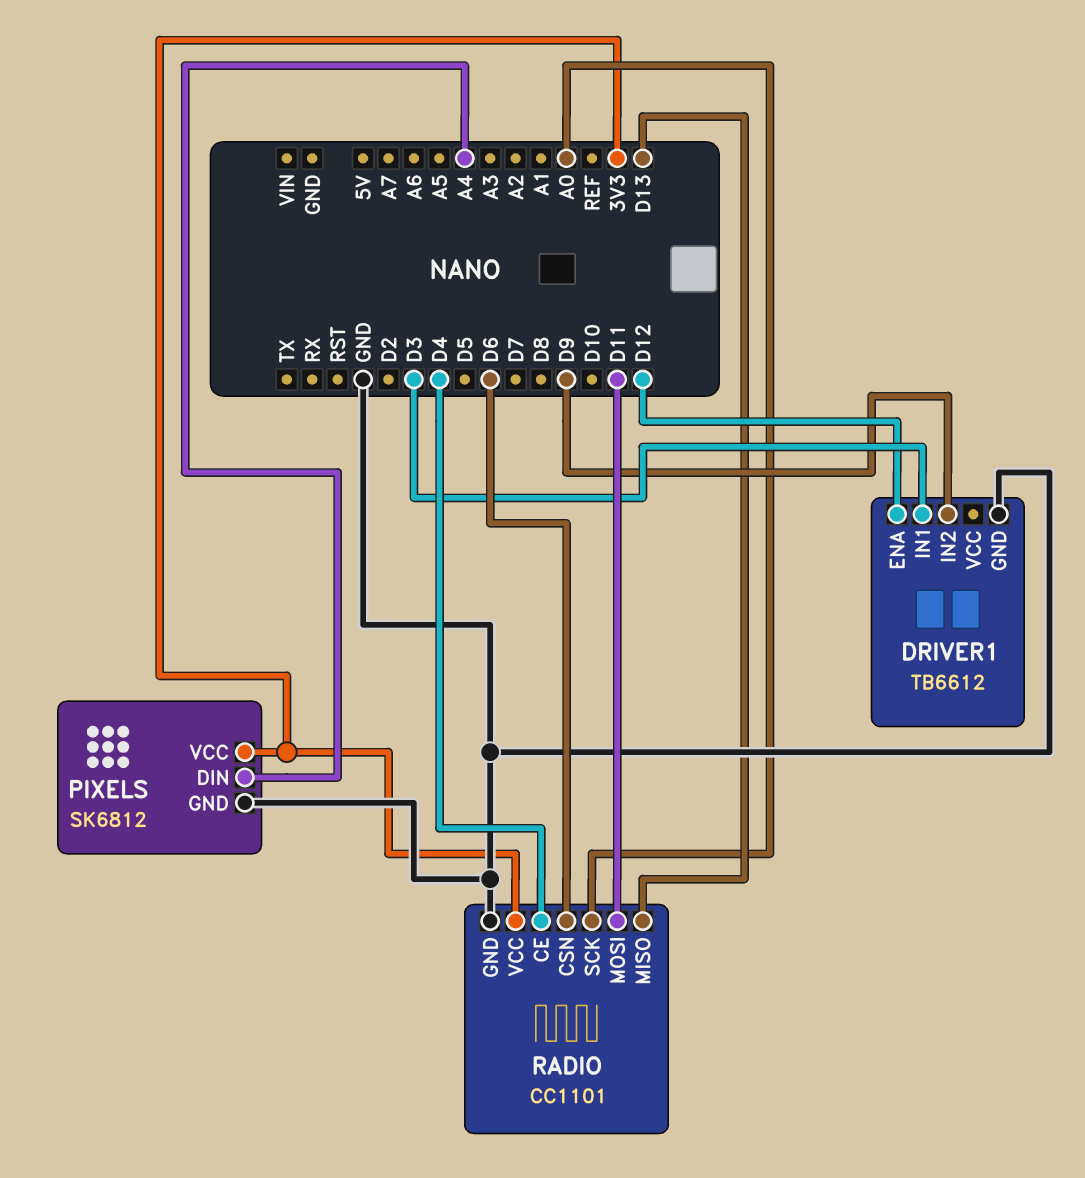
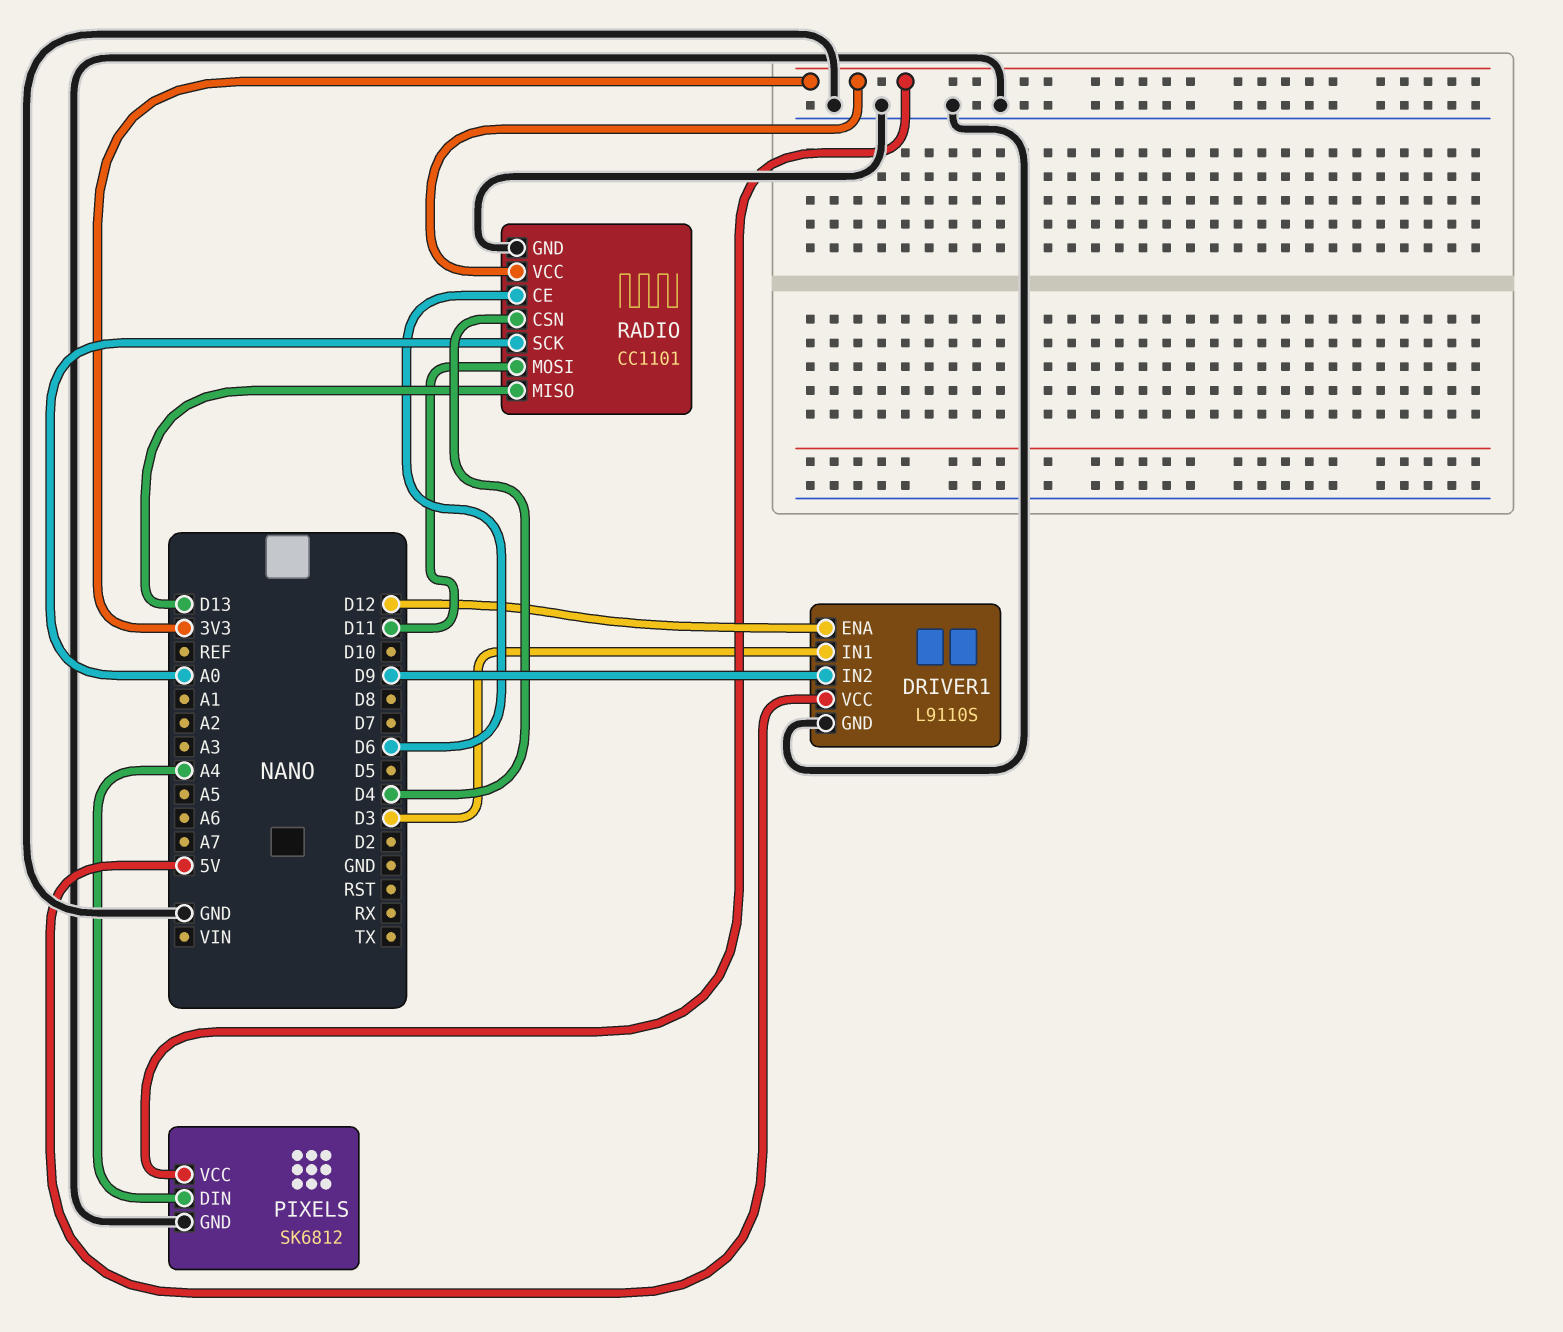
DRIVER1: TB6612 -> L9110S
DRIVER1 pin VCC: none -> 5V
RADIO pin CE: D4 -> D6
RADIO pin CSN: D6 -> D4

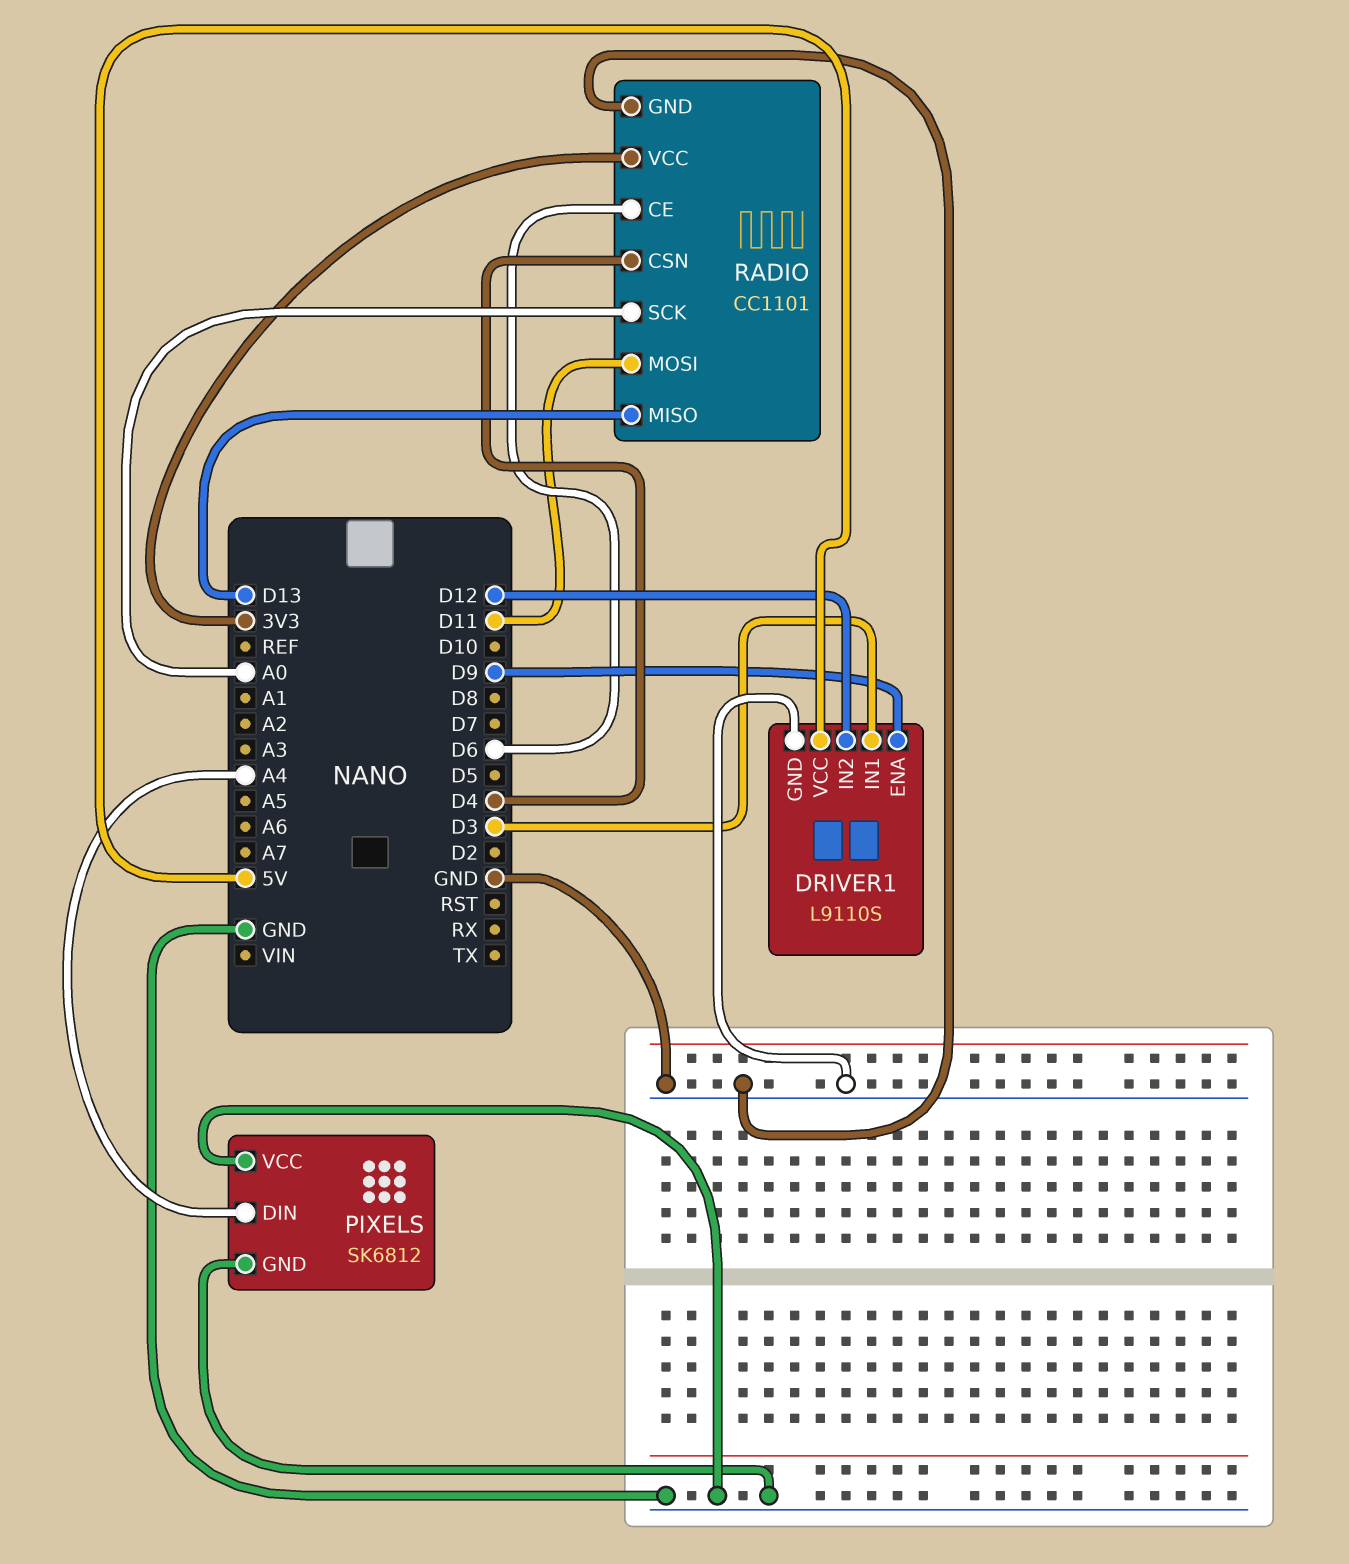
DRIVER1 pin ENA: D12 -> D9
DRIVER1 pin IN2: D9 -> D12
PIXELS pin VCC: 3V3 -> GND

